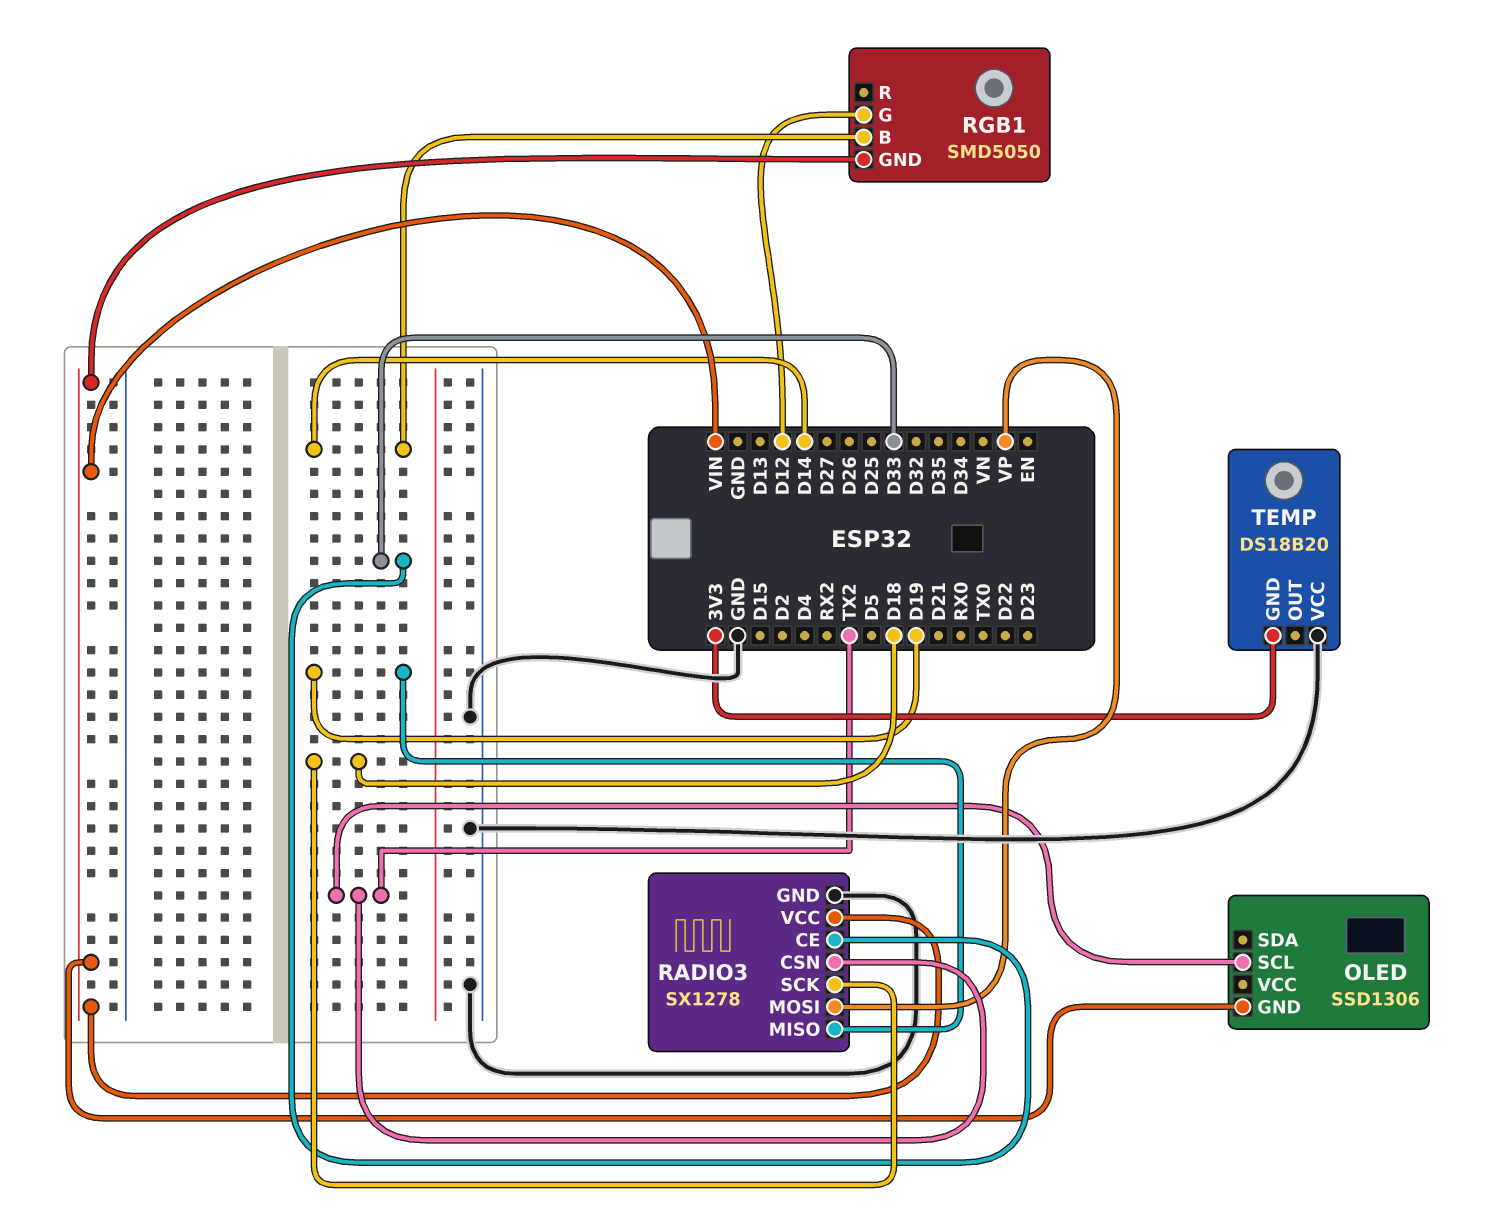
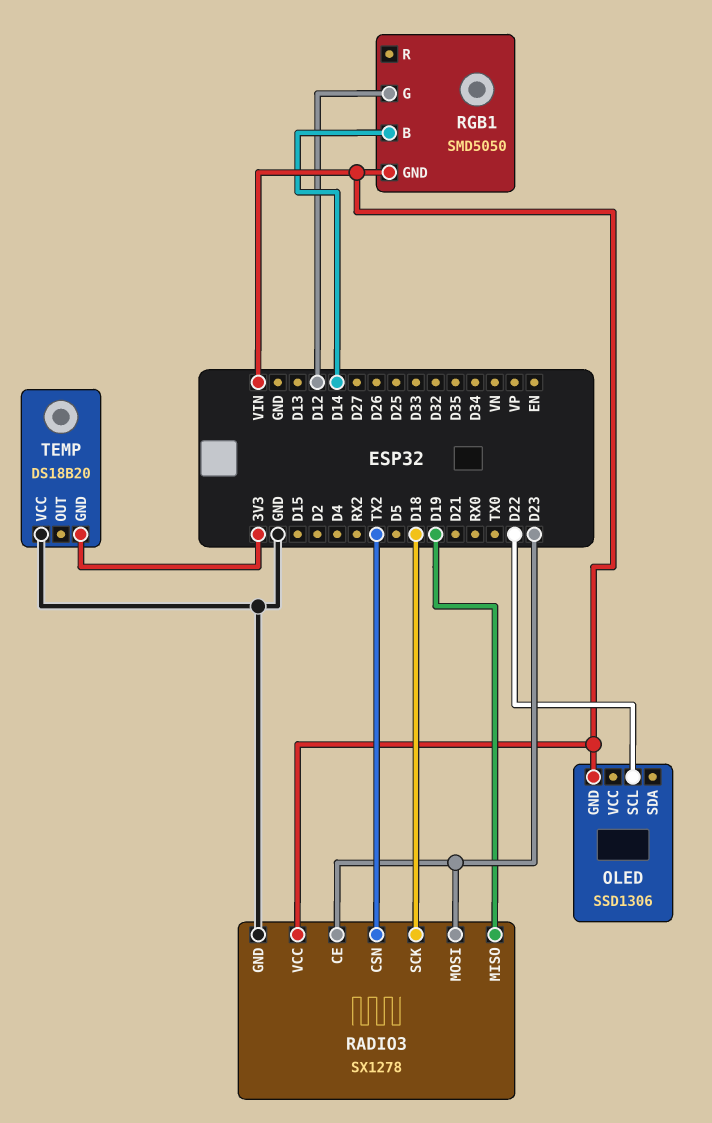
OLED pin SCL: TX2 -> D22
RADIO3 pin CE: D33 -> D23
RADIO3 pin MOSI: VP -> D23

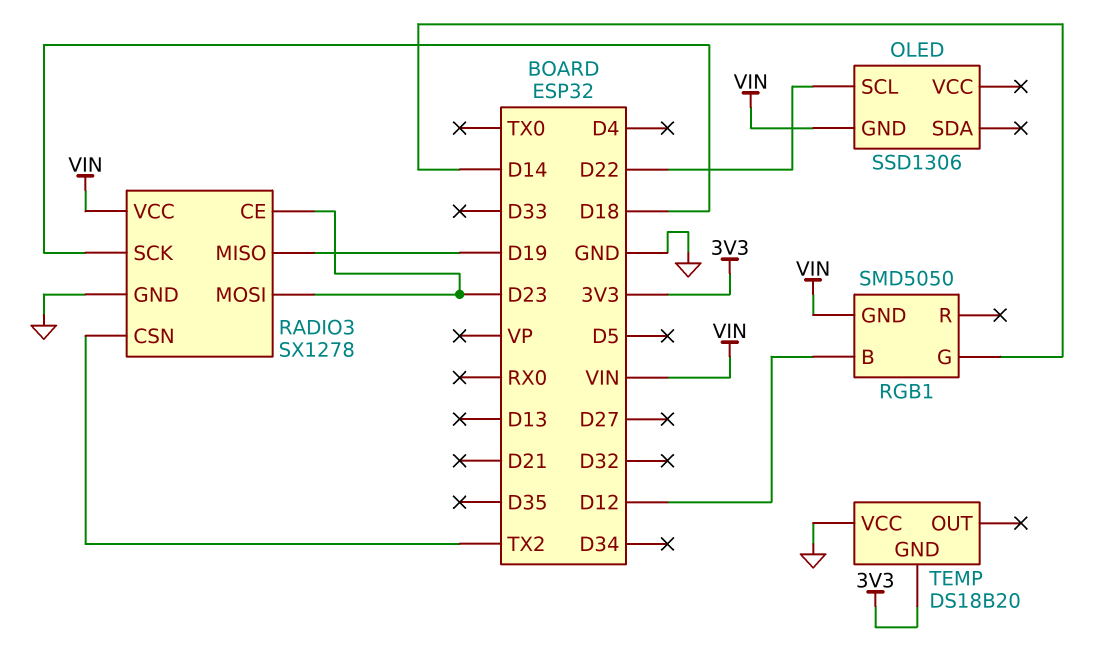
RGB1 pin B: D14 -> D12
RGB1 pin G: D12 -> D14

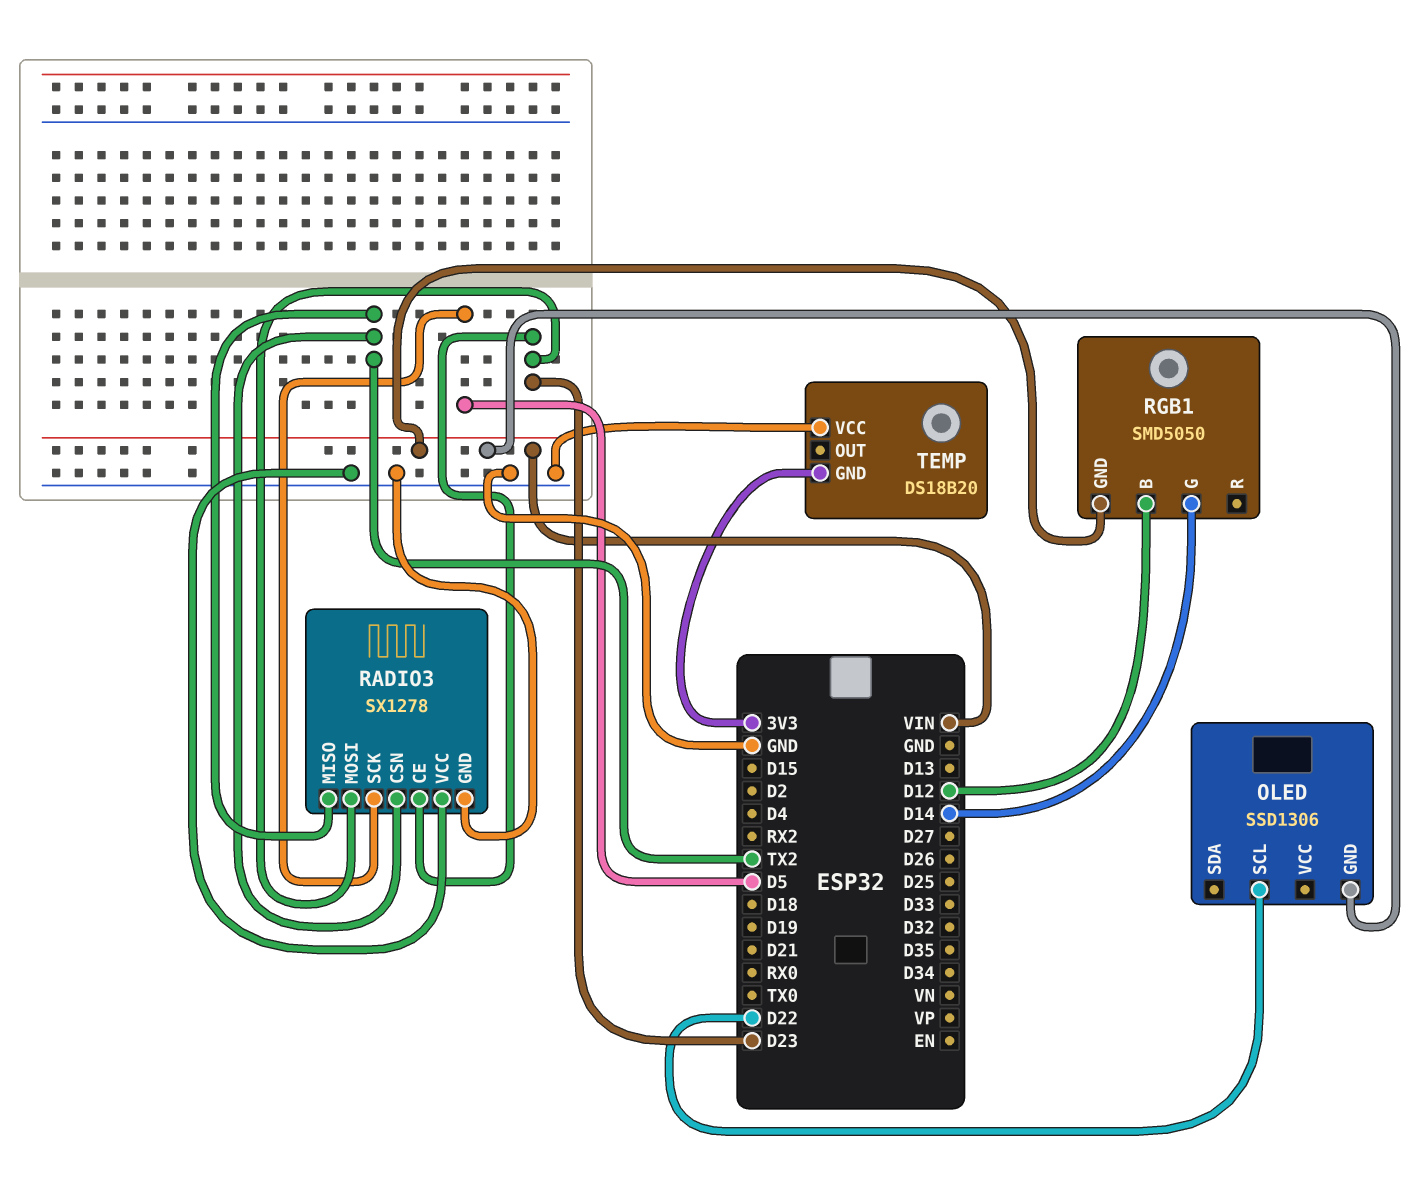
RADIO3 pin MISO: D19 -> TX2
RADIO3 pin SCK: D18 -> D5
RADIO3 pin VCC: VIN -> GND

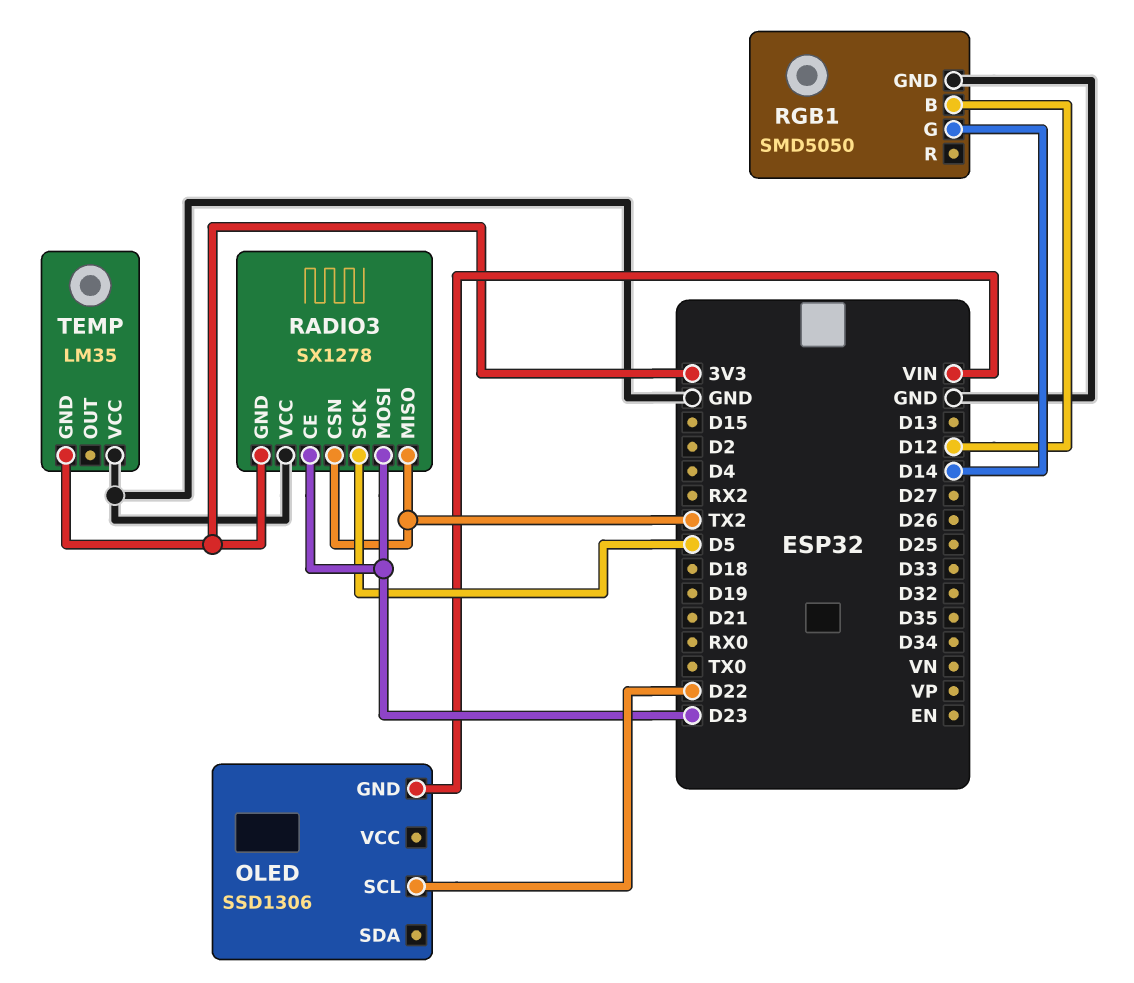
RADIO3 pin GND: GND -> 3V3
RGB1 pin GND: VIN -> GND
TEMP: DS18B20 -> LM35

